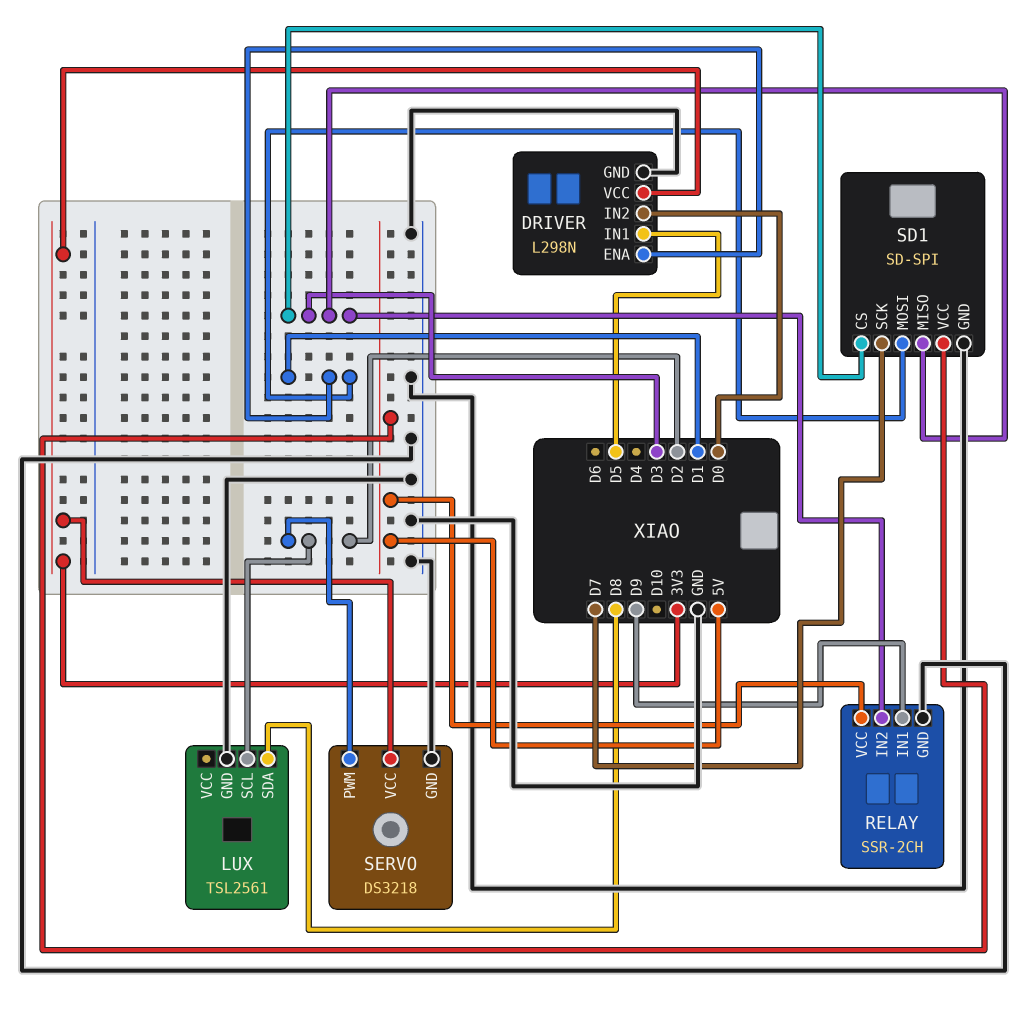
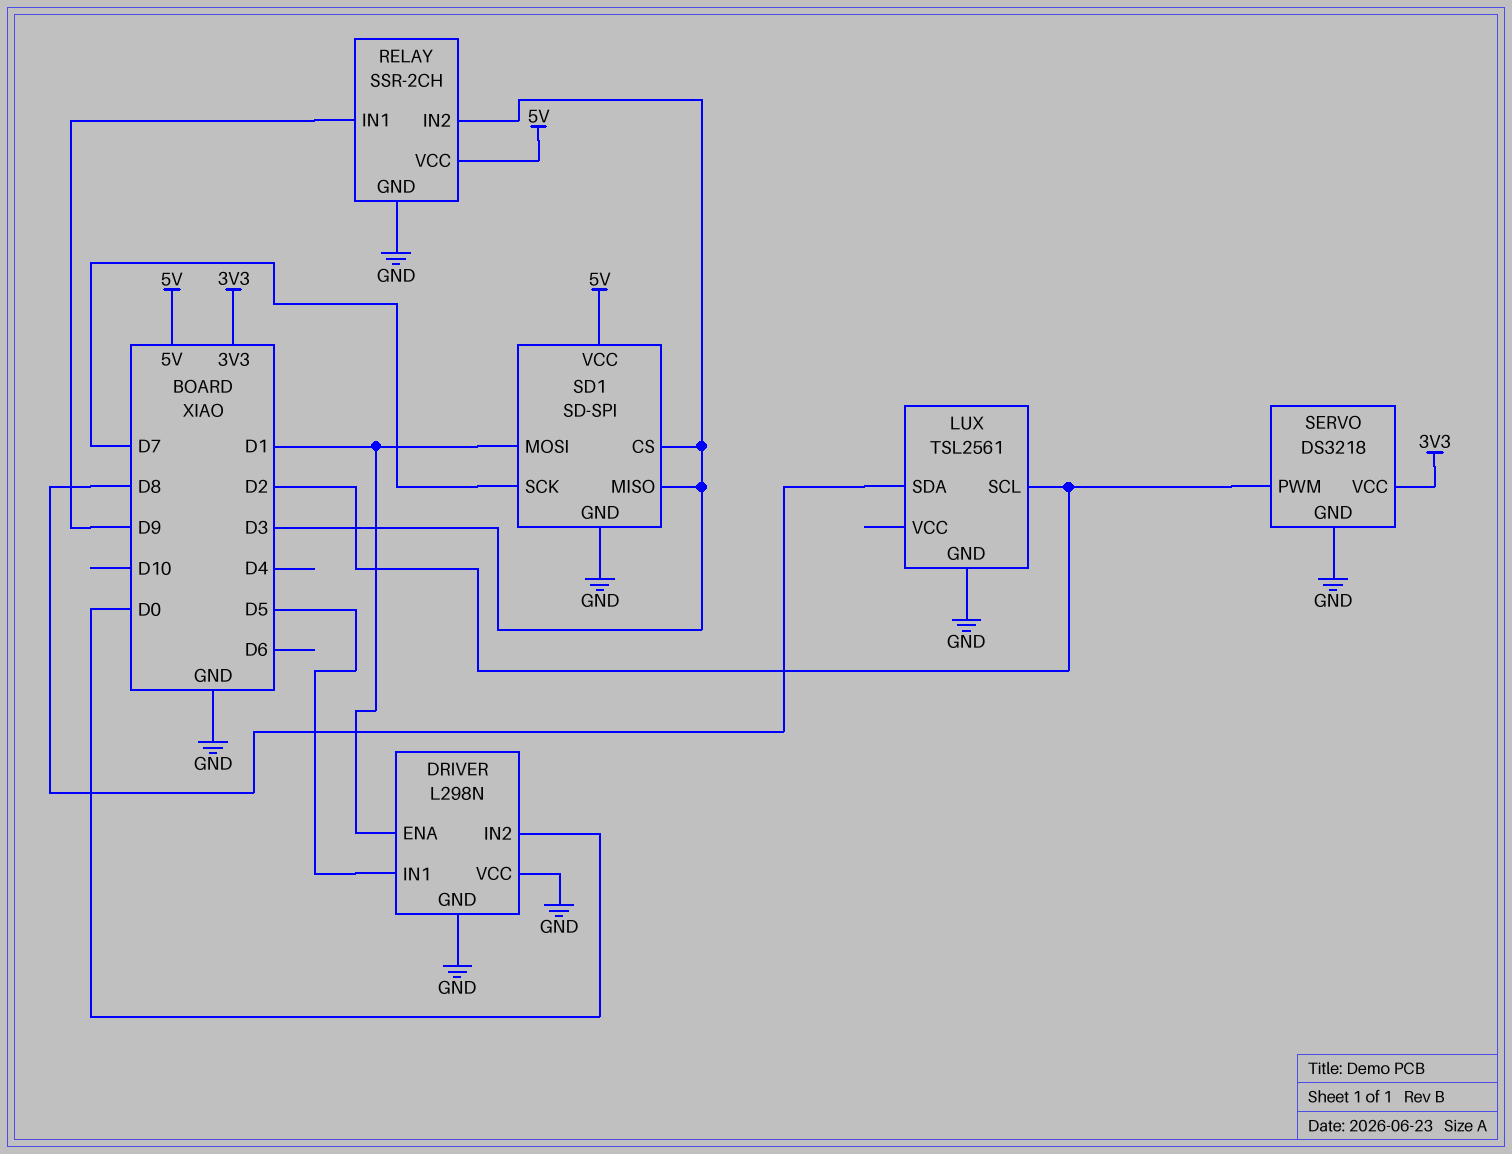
DRIVER pin VCC: 3V3 -> GND

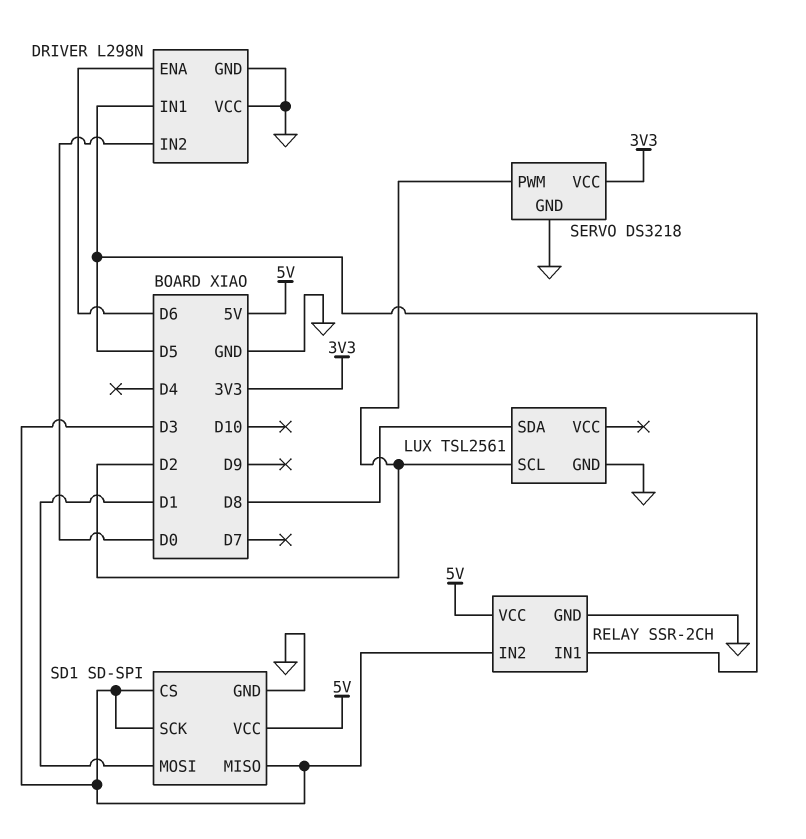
DRIVER pin ENA: D1 -> D6
RELAY pin IN1: D9 -> D5
SD1 pin SCK: D7 -> D3

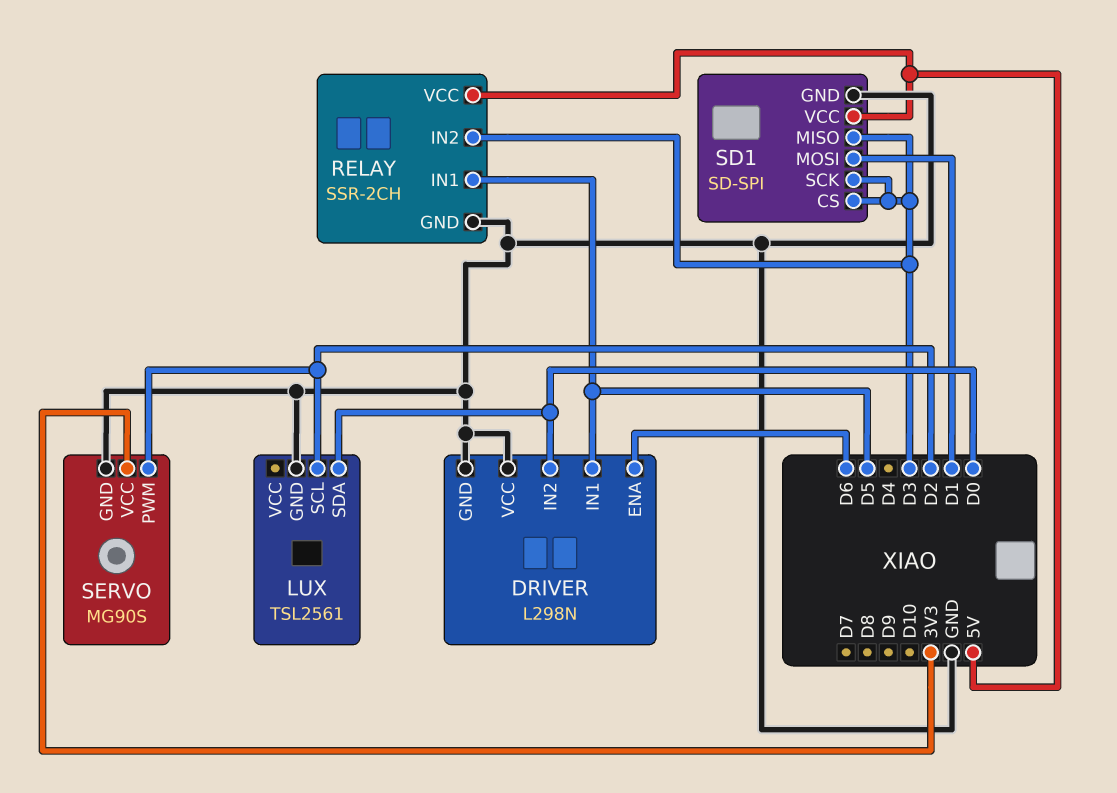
LUX pin SDA: D8 -> D0
SERVO: DS3218 -> MG90S

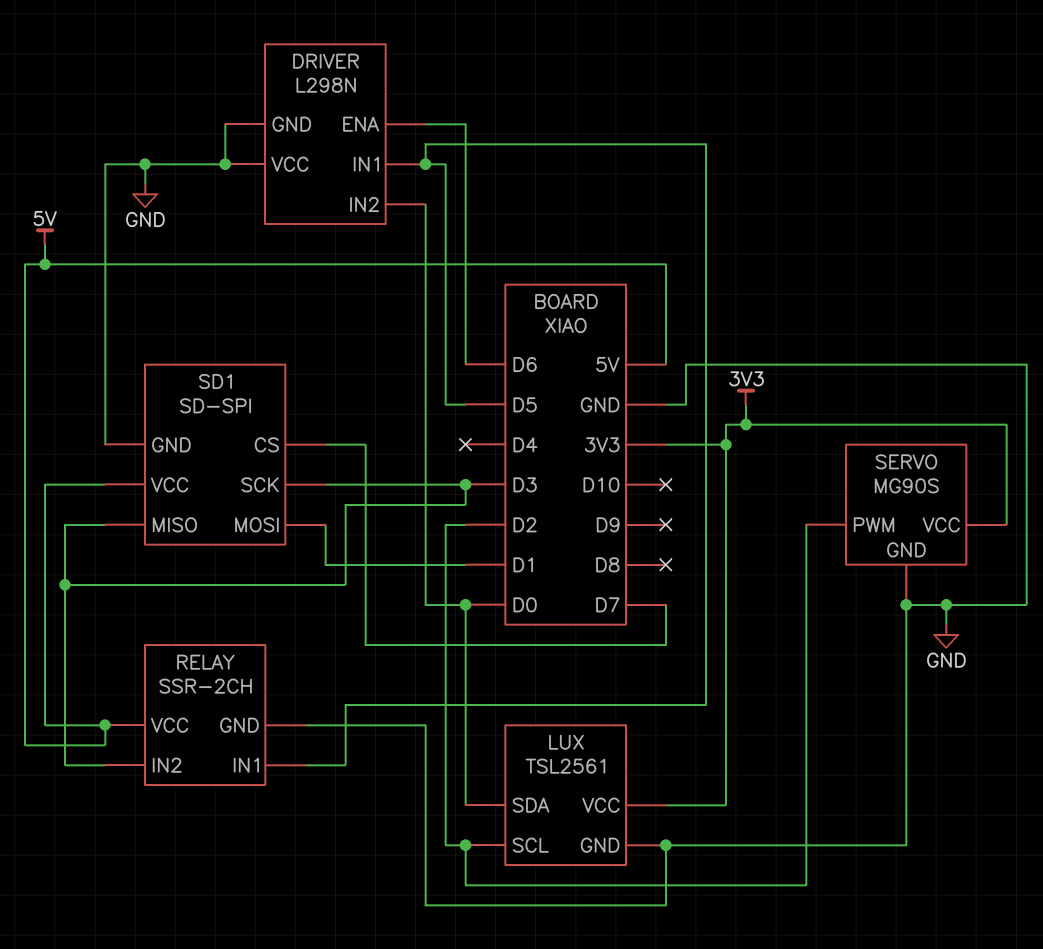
LUX pin VCC: none -> 3V3
SD1 pin CS: D3 -> D7

